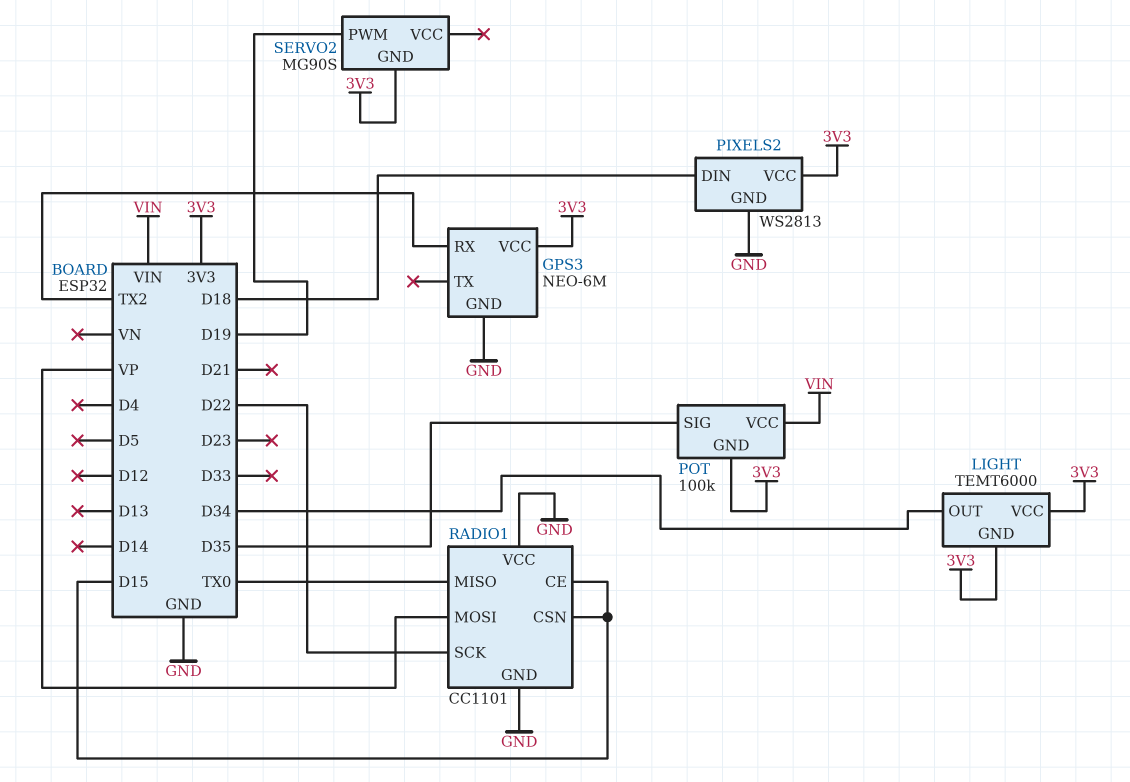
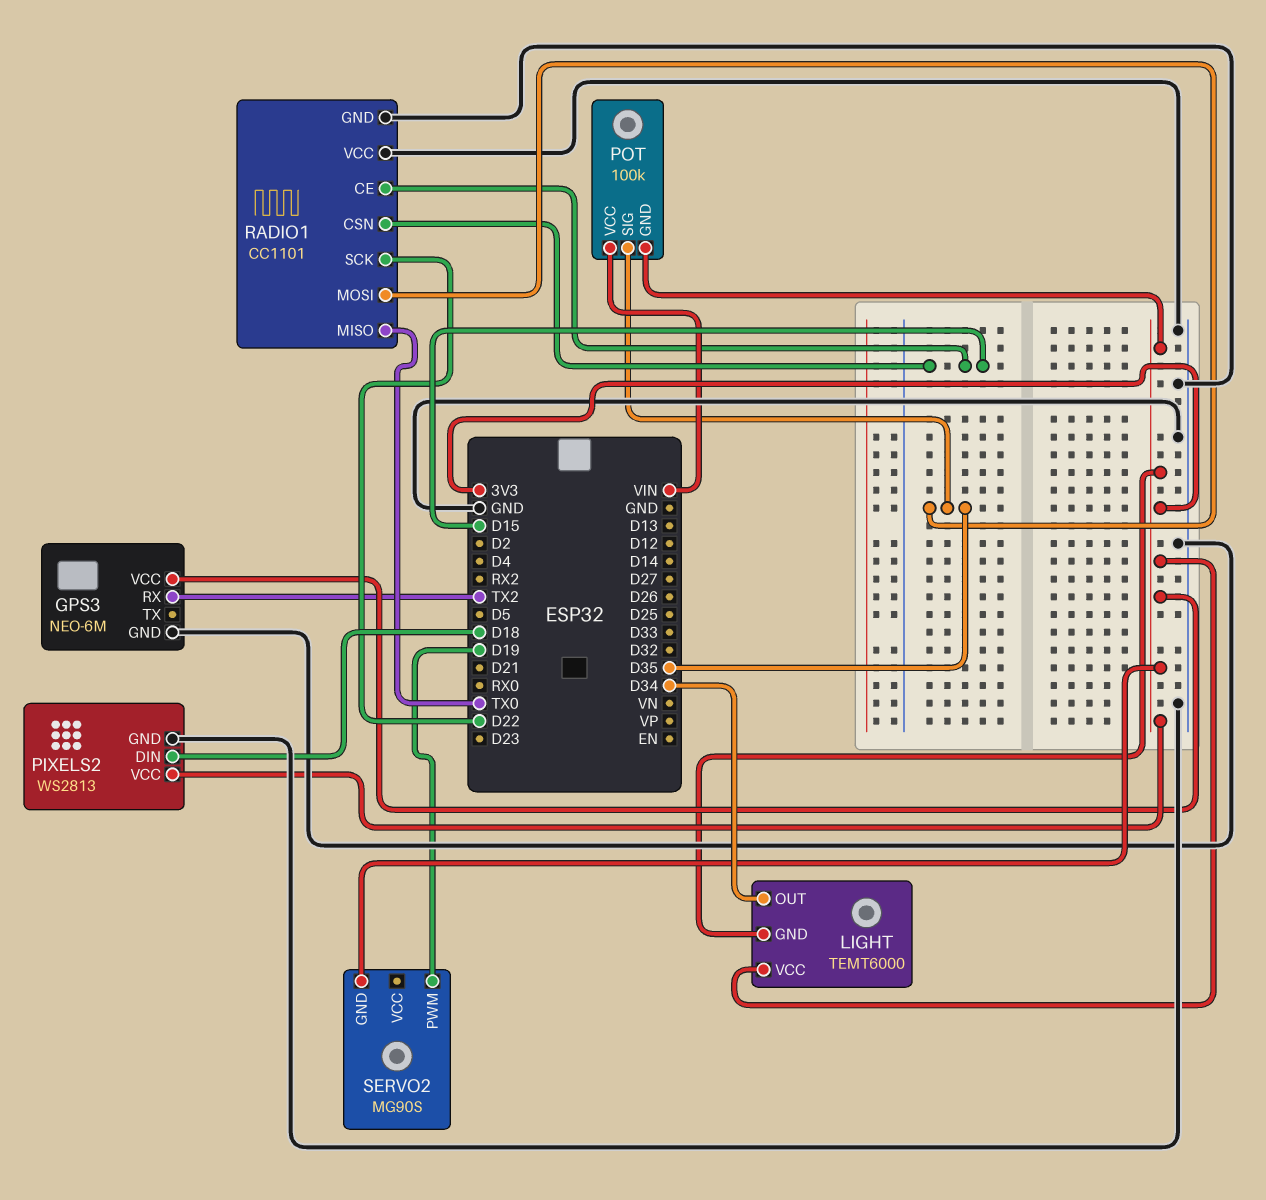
RADIO1 pin MOSI: VP -> D35

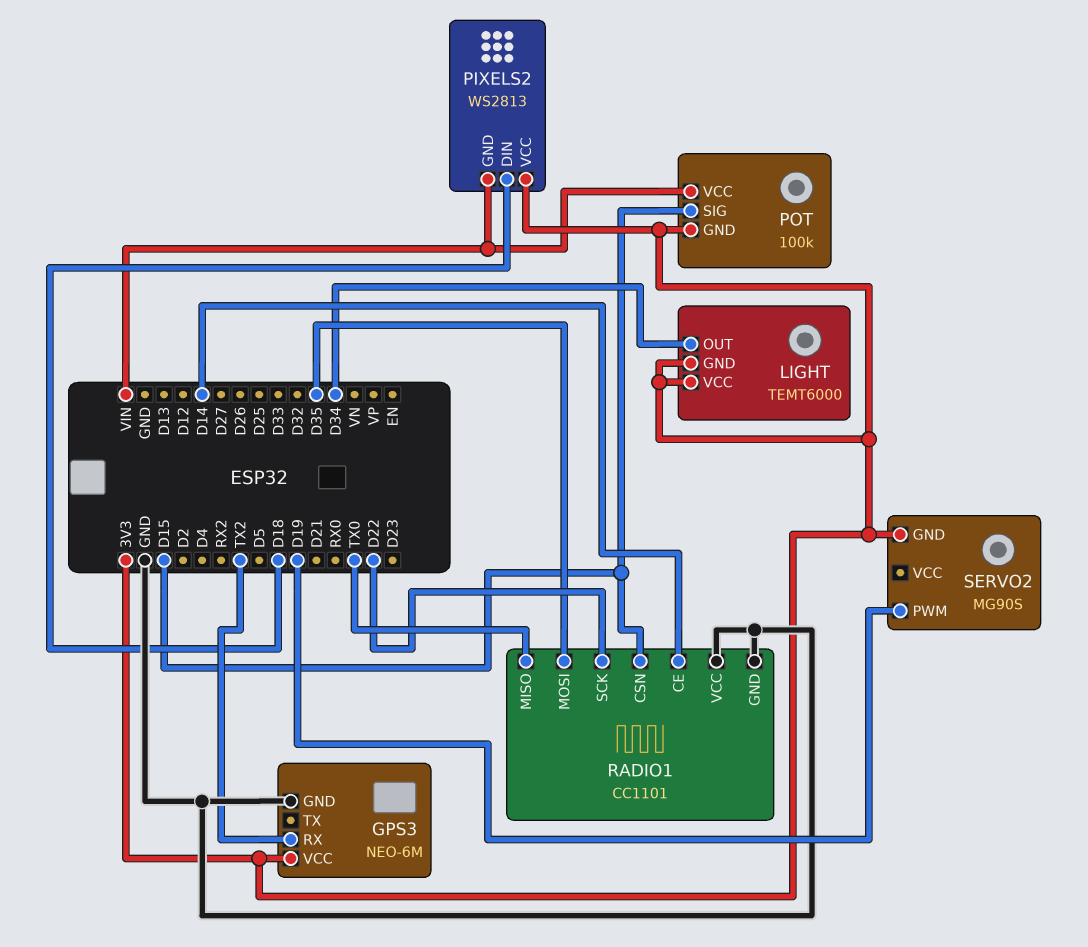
PIXELS2 pin GND: GND -> VIN
POT pin SIG: D35 -> D15
RADIO1 pin CE: D15 -> D14

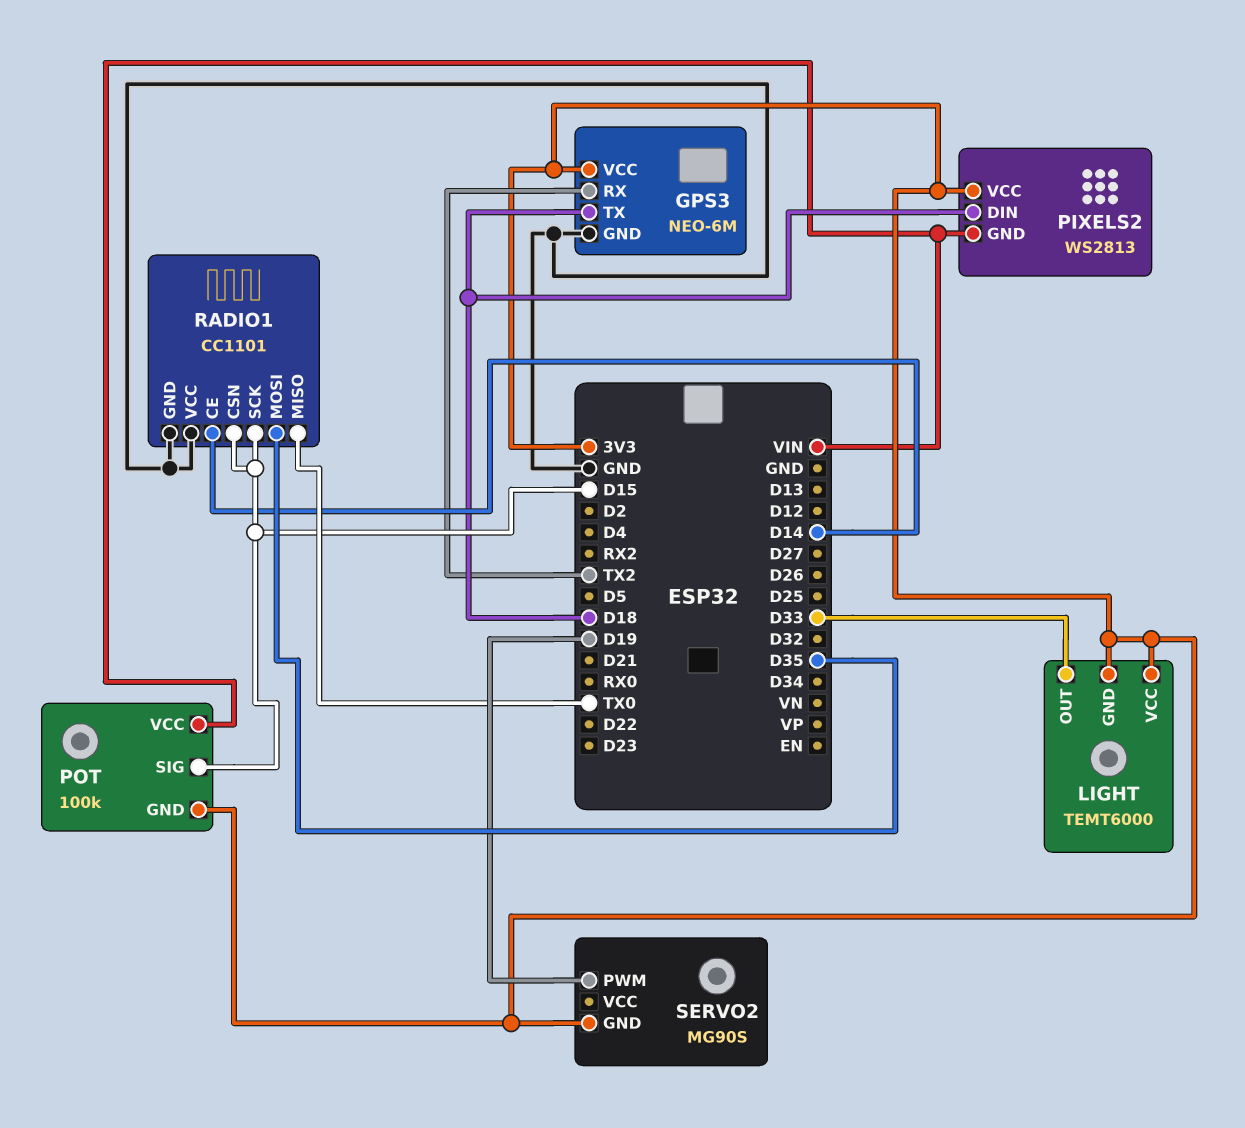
GPS3 pin TX: none -> D18
LIGHT pin OUT: D34 -> D33
RADIO1 pin SCK: D22 -> D15

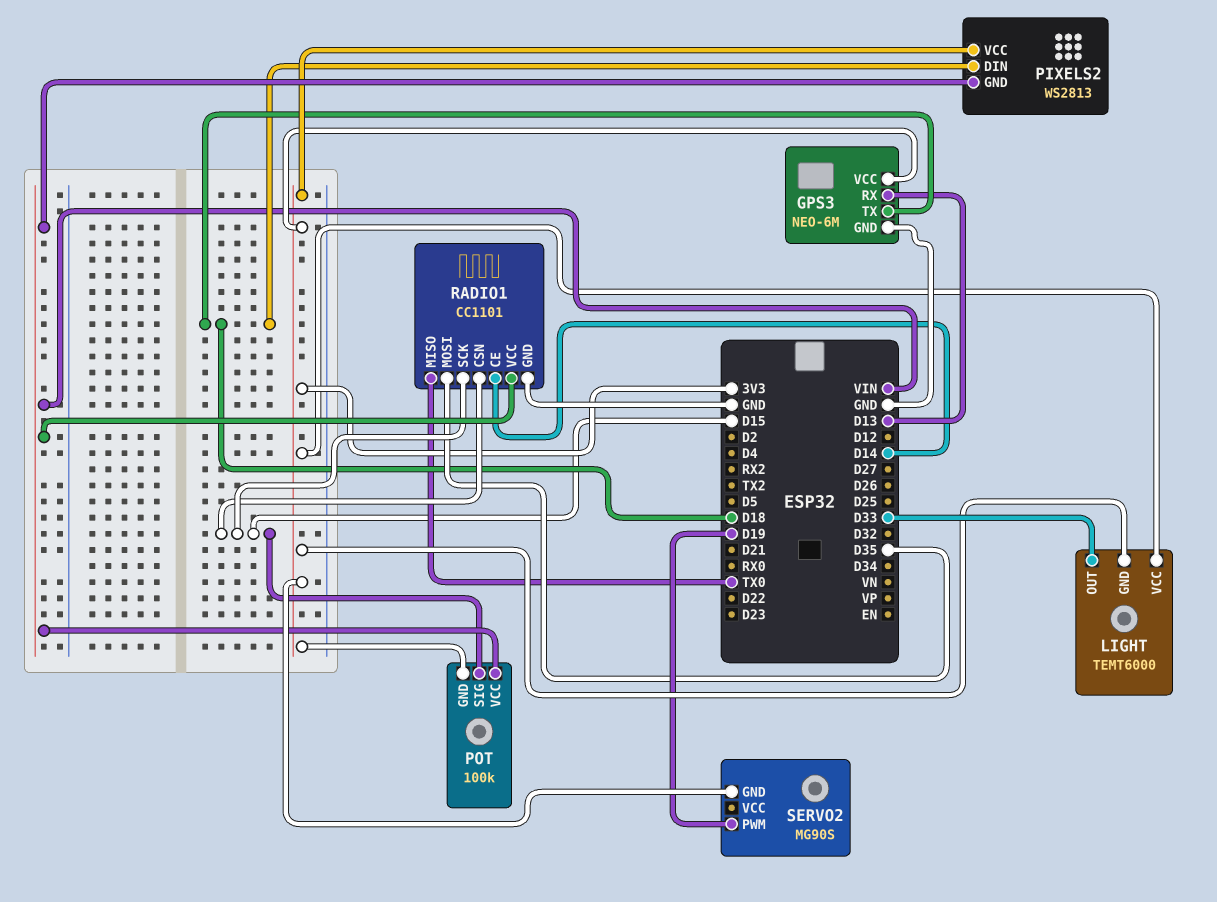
GPS3 pin RX: TX2 -> D13
RADIO1 pin VCC: GND -> VIN

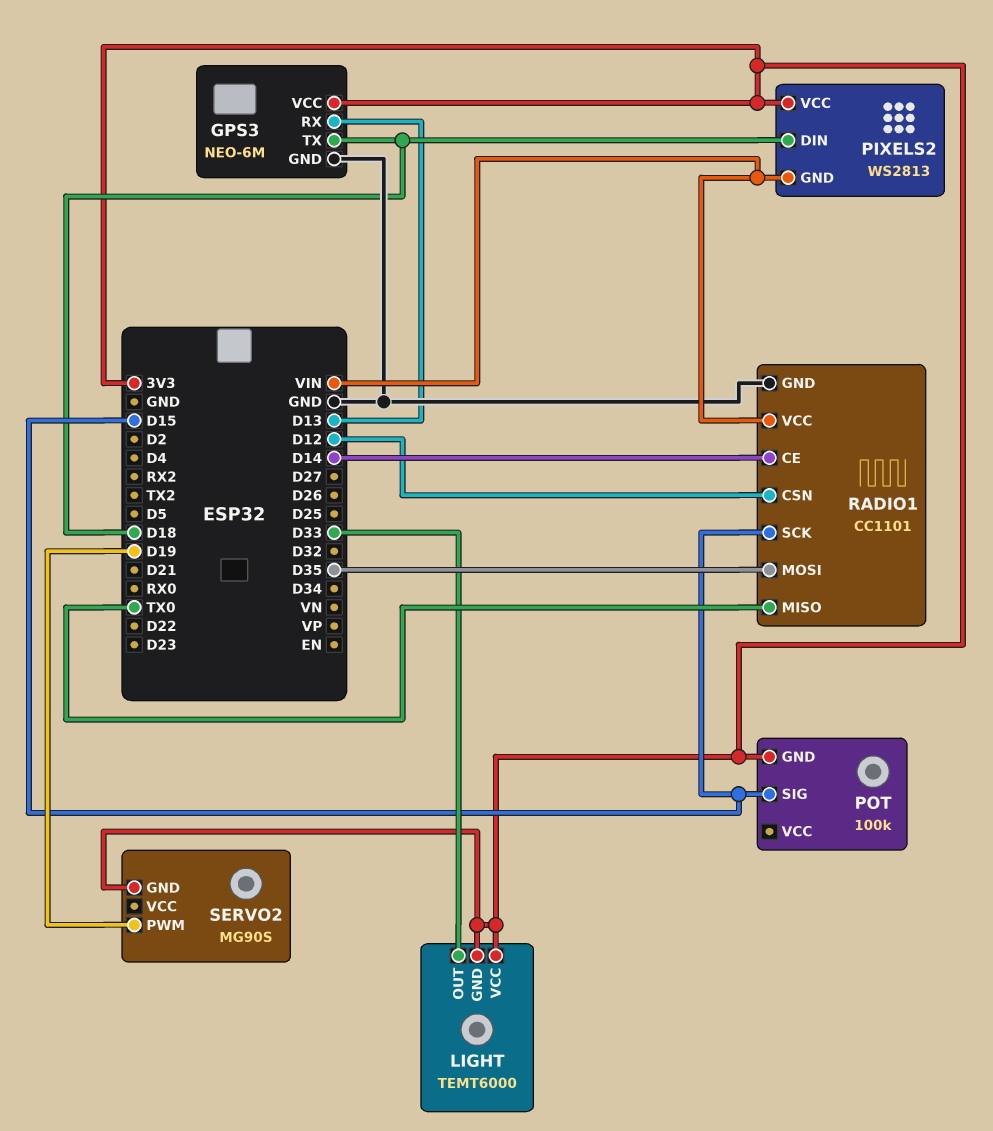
POT pin VCC: VIN -> none
RADIO1 pin CSN: D15 -> D12

